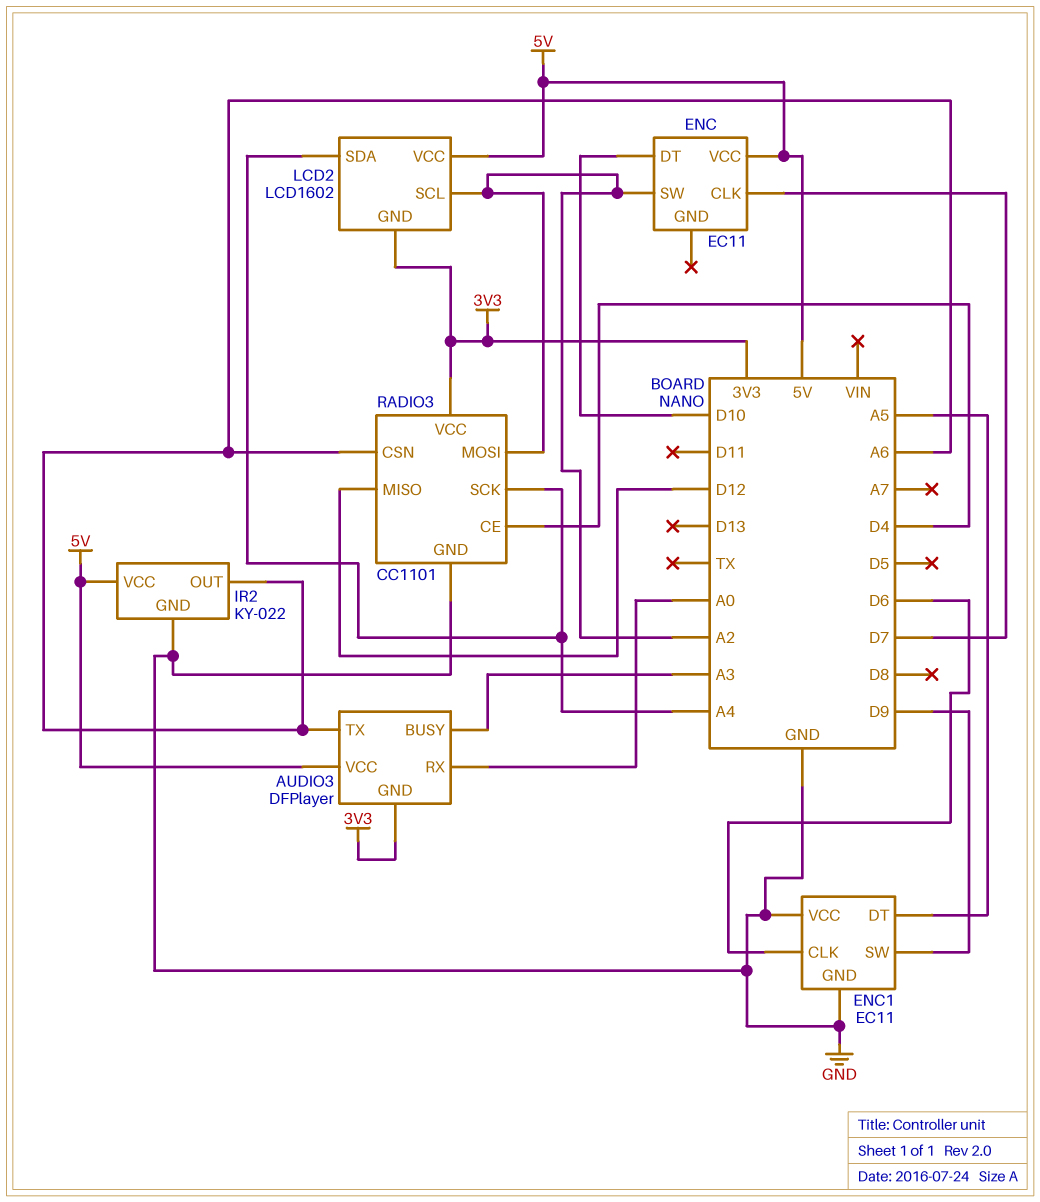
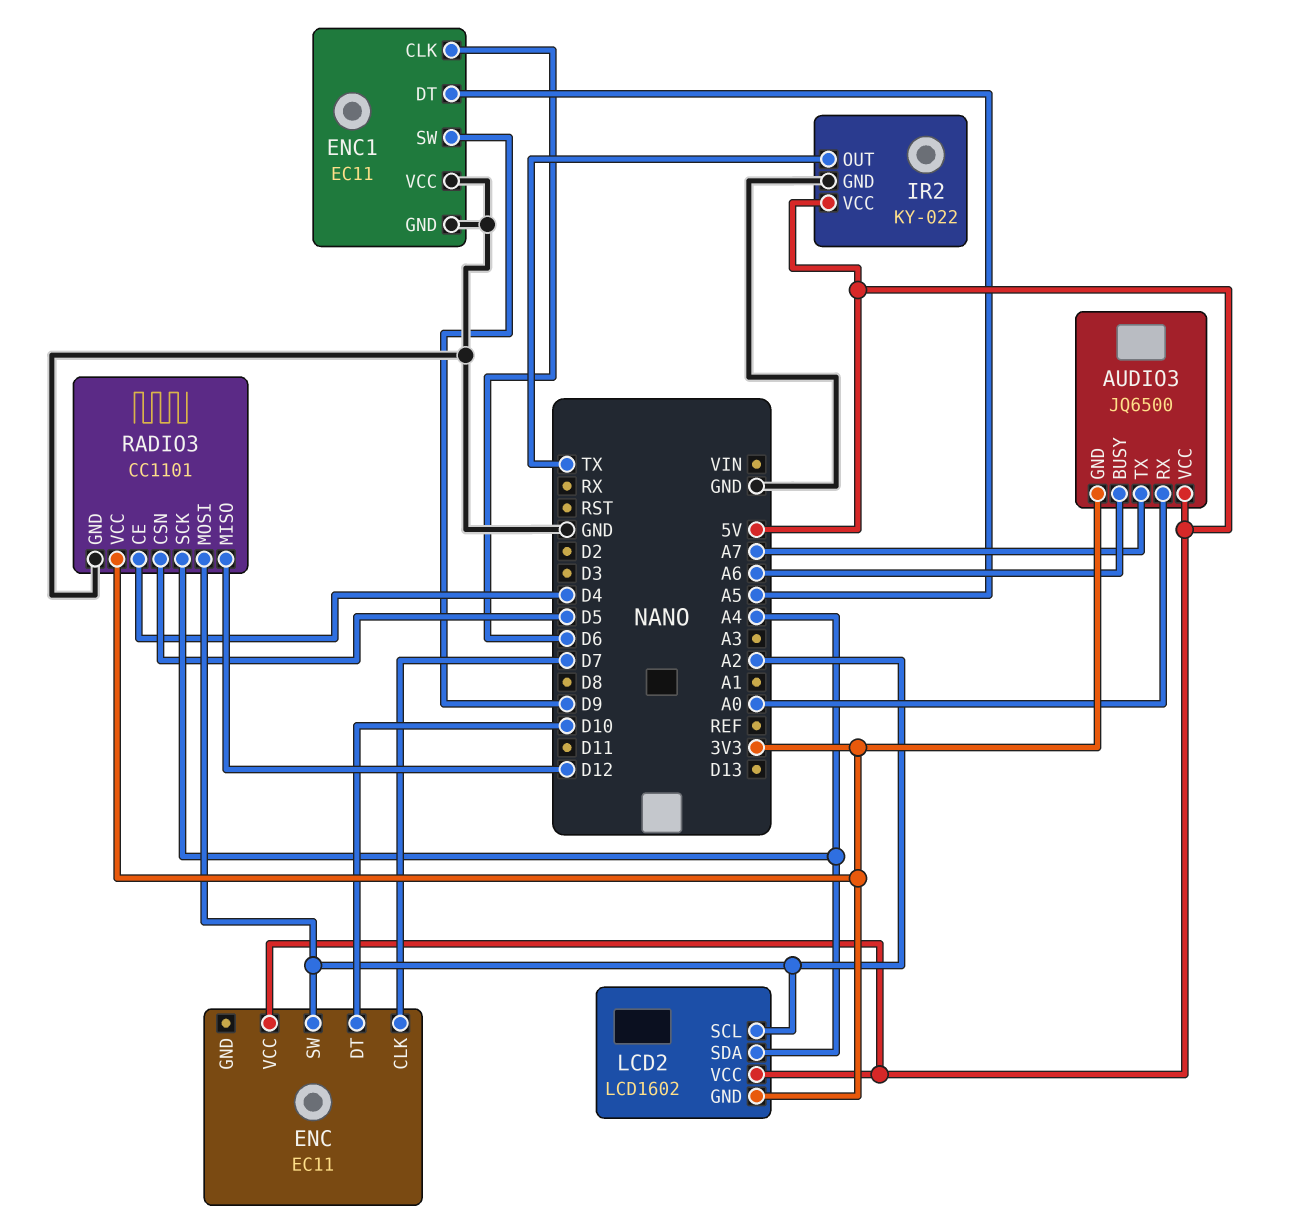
AUDIO3: DFPlayer -> JQ6500
AUDIO3 pin BUSY: A3 -> A6
AUDIO3 pin TX: A6 -> A7
IR2 pin OUT: A6 -> TX
RADIO3 pin CSN: A6 -> D5

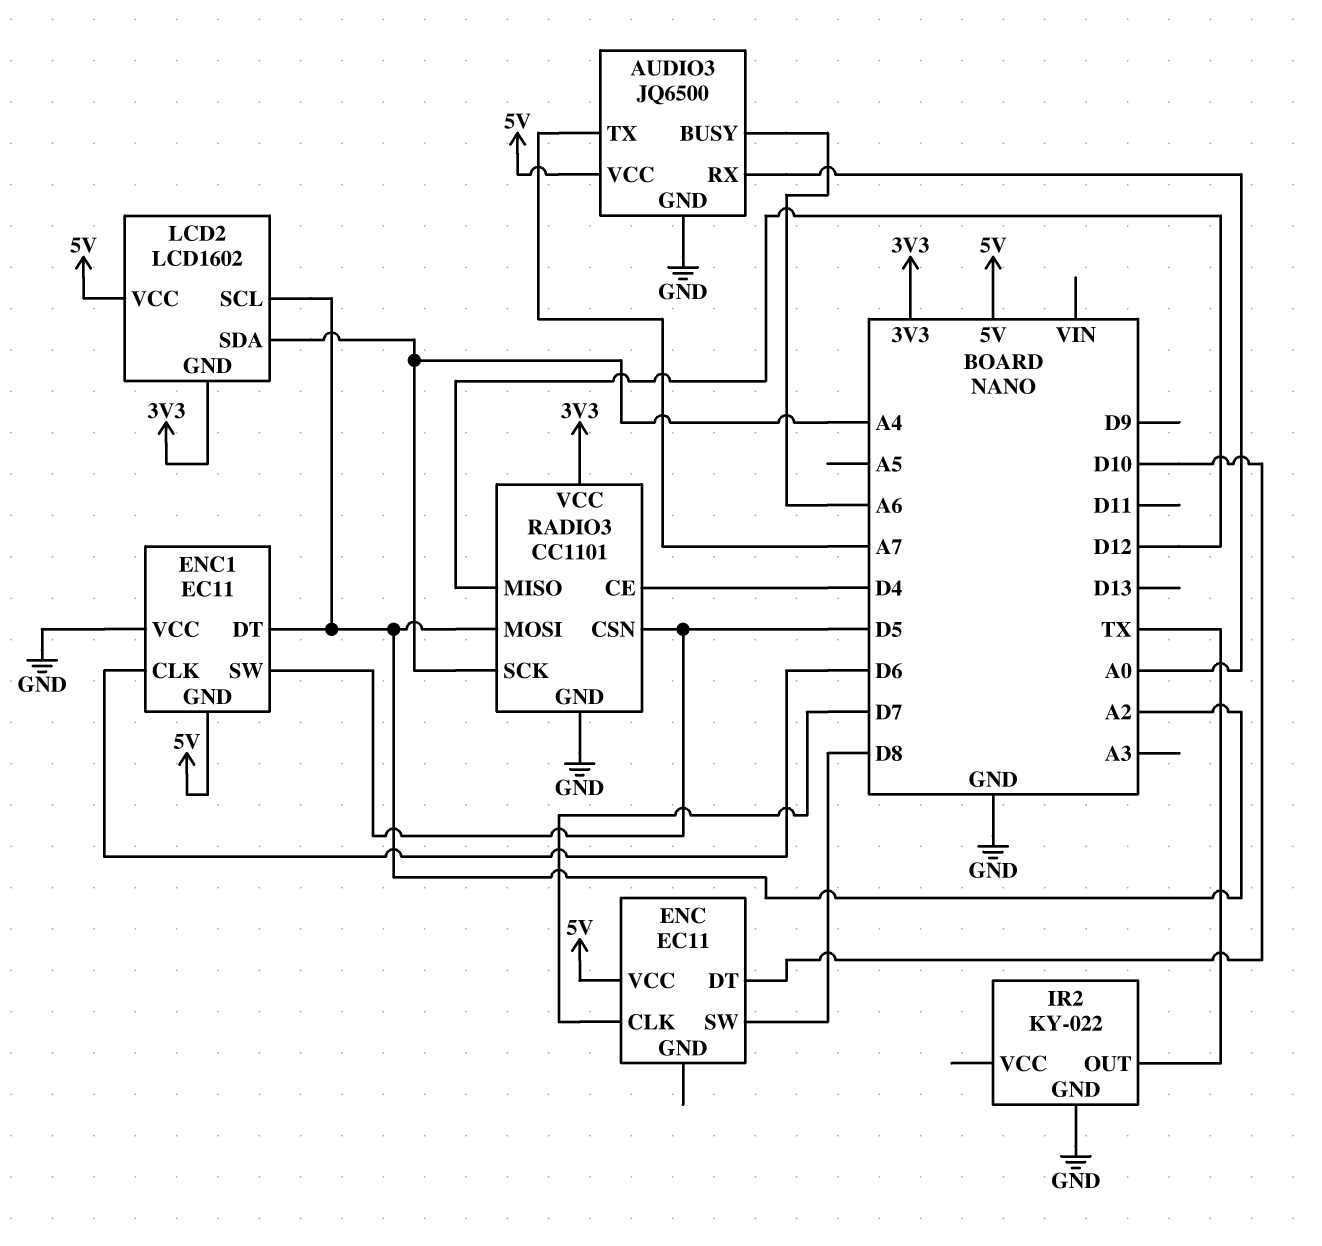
AUDIO3 pin GND: 3V3 -> GND
ENC pin SW: A2 -> D8
ENC1 pin DT: A5 -> A2
ENC1 pin GND: GND -> 5V
ENC1 pin SW: D9 -> D5
IR2 pin VCC: 5V -> none

